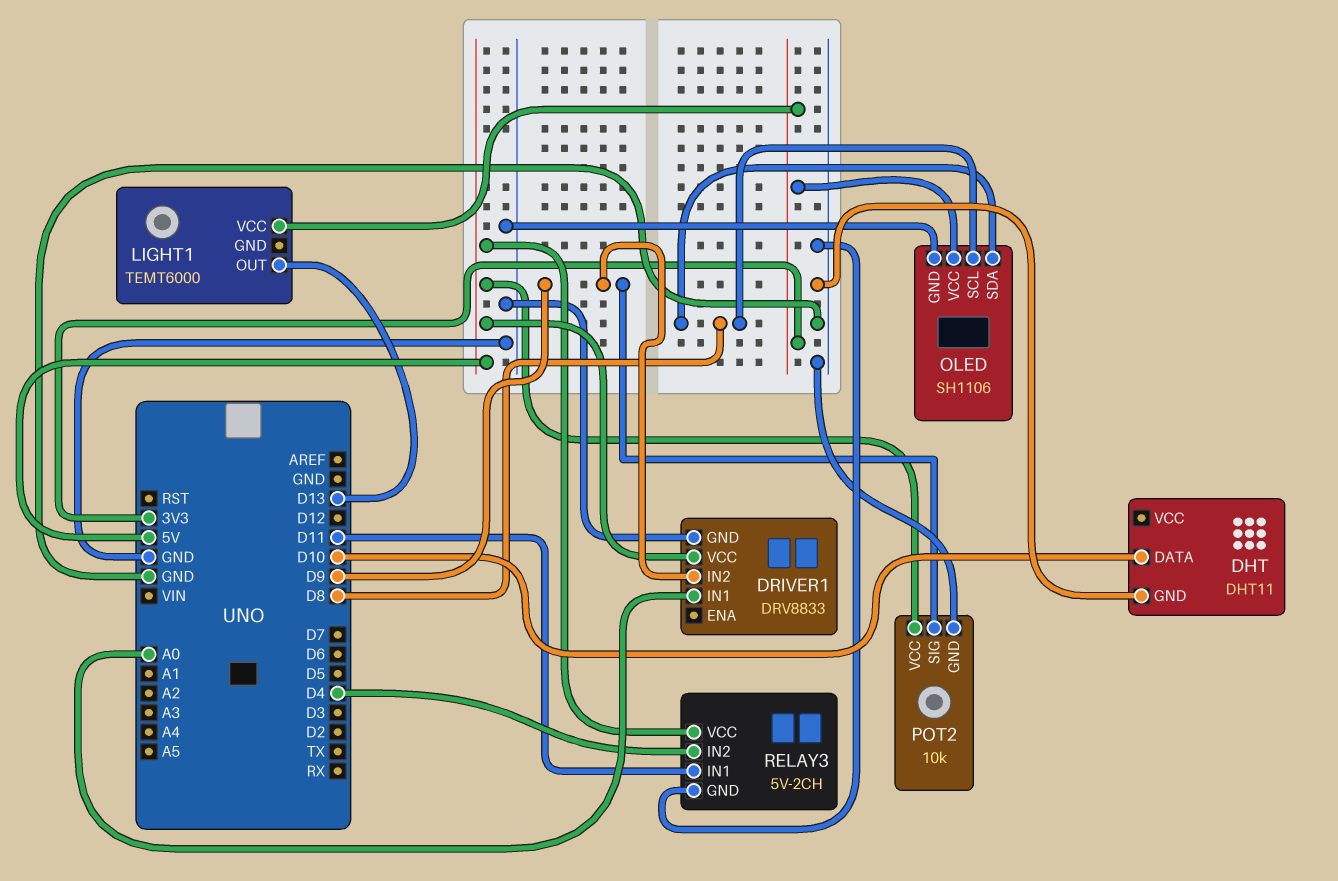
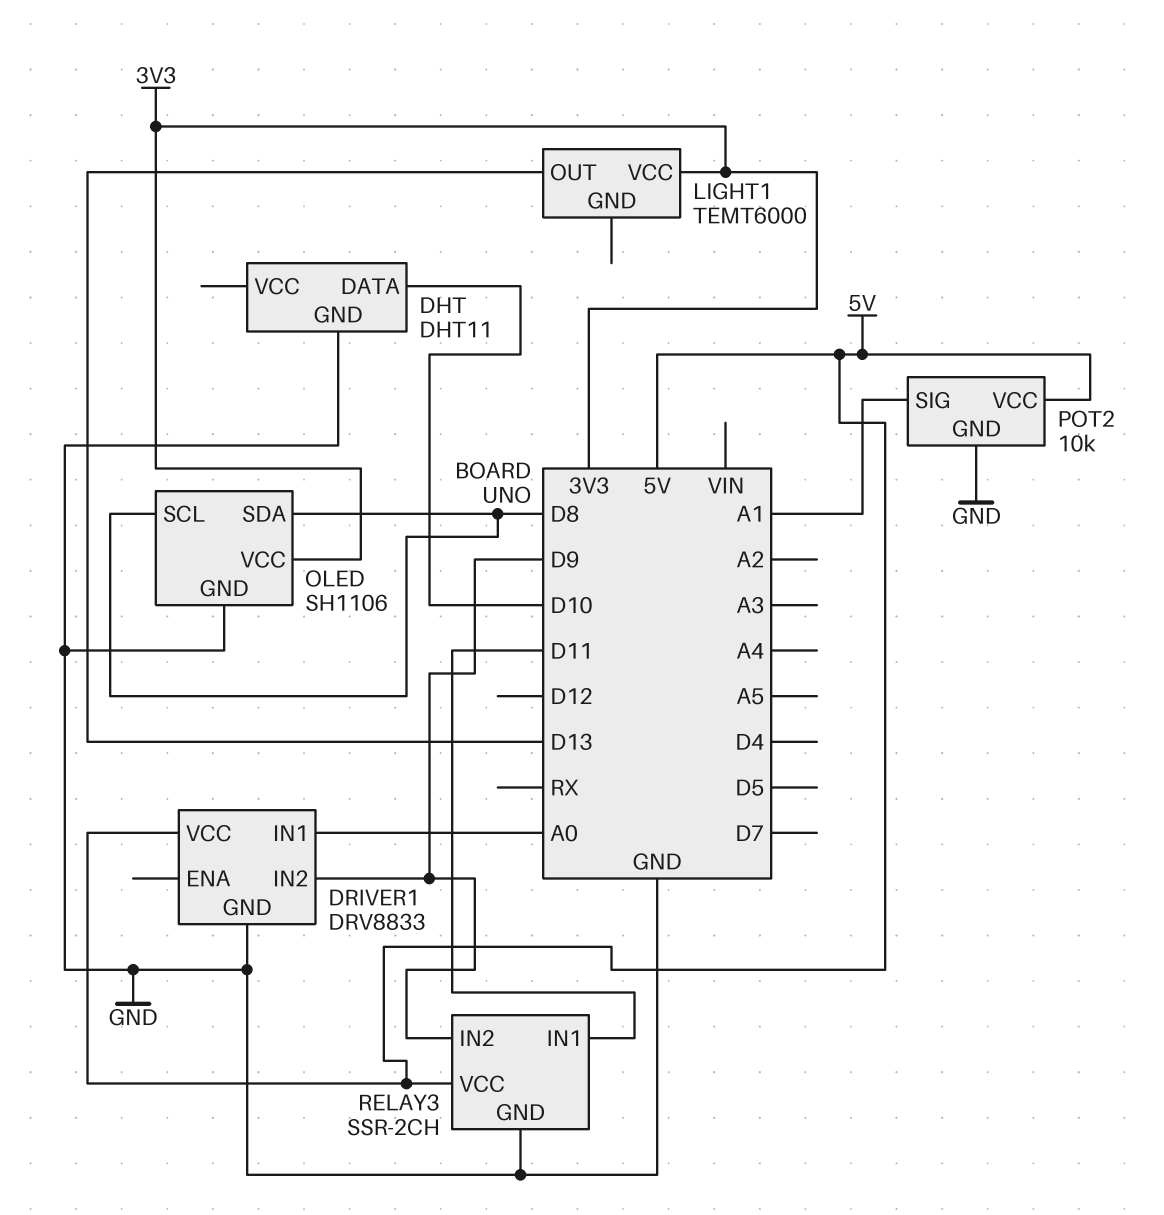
POT2 pin SIG: D9 -> A1
RELAY3: 5V-2CH -> SSR-2CH
RELAY3 pin IN2: D4 -> D9

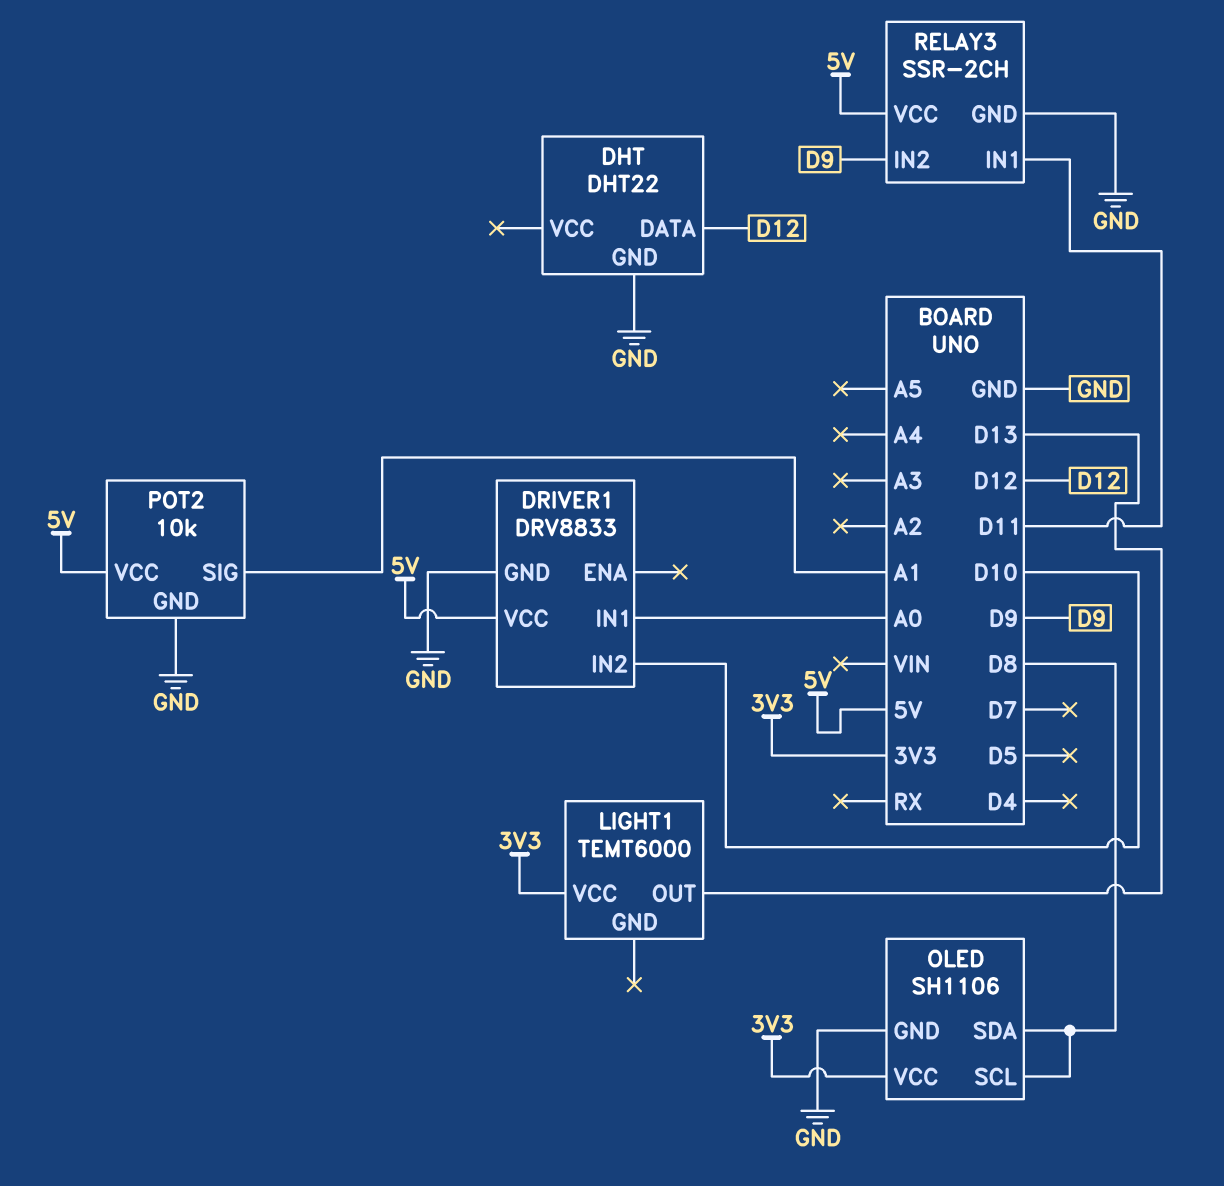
DHT: DHT11 -> DHT22
DHT pin DATA: D10 -> D12
DRIVER1 pin IN2: D9 -> D10

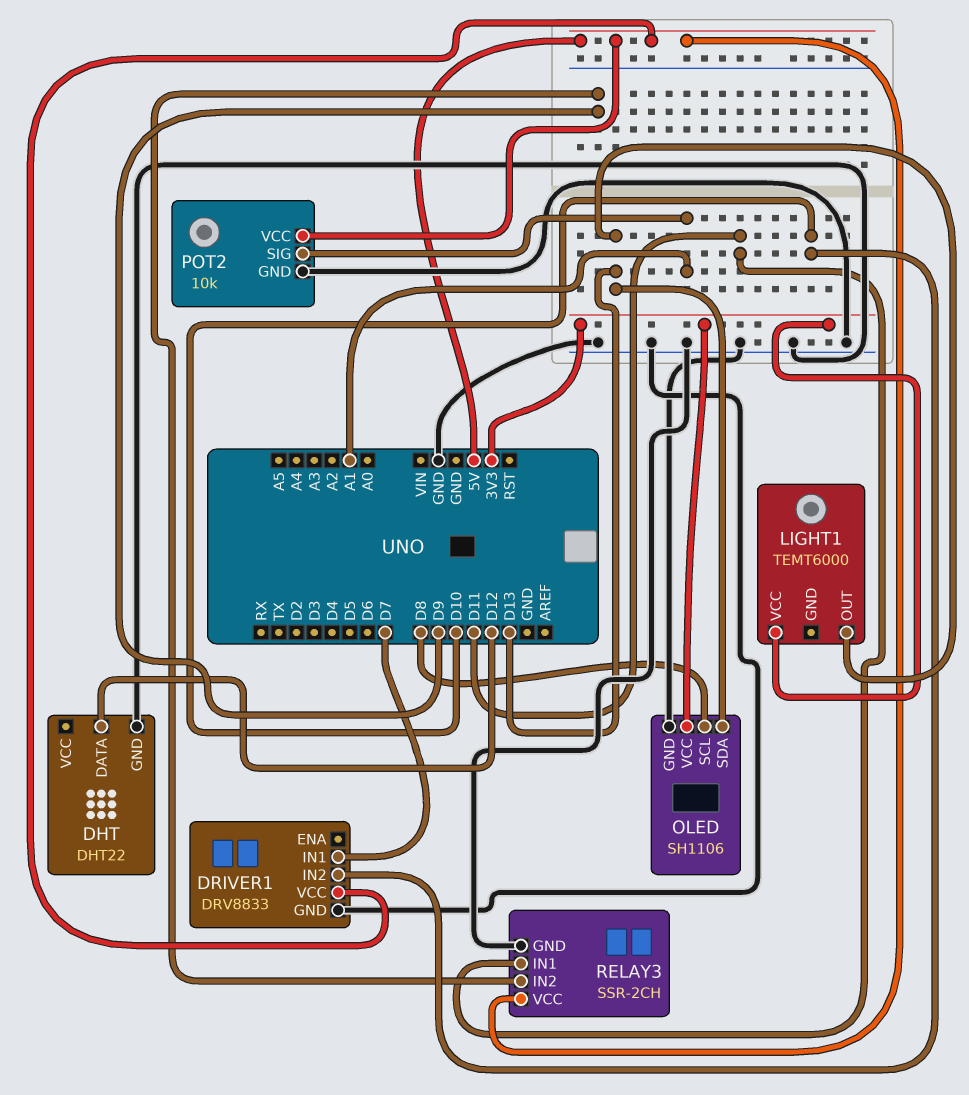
DRIVER1 pin IN1: A0 -> D7
OLED pin SDA: D8 -> D13

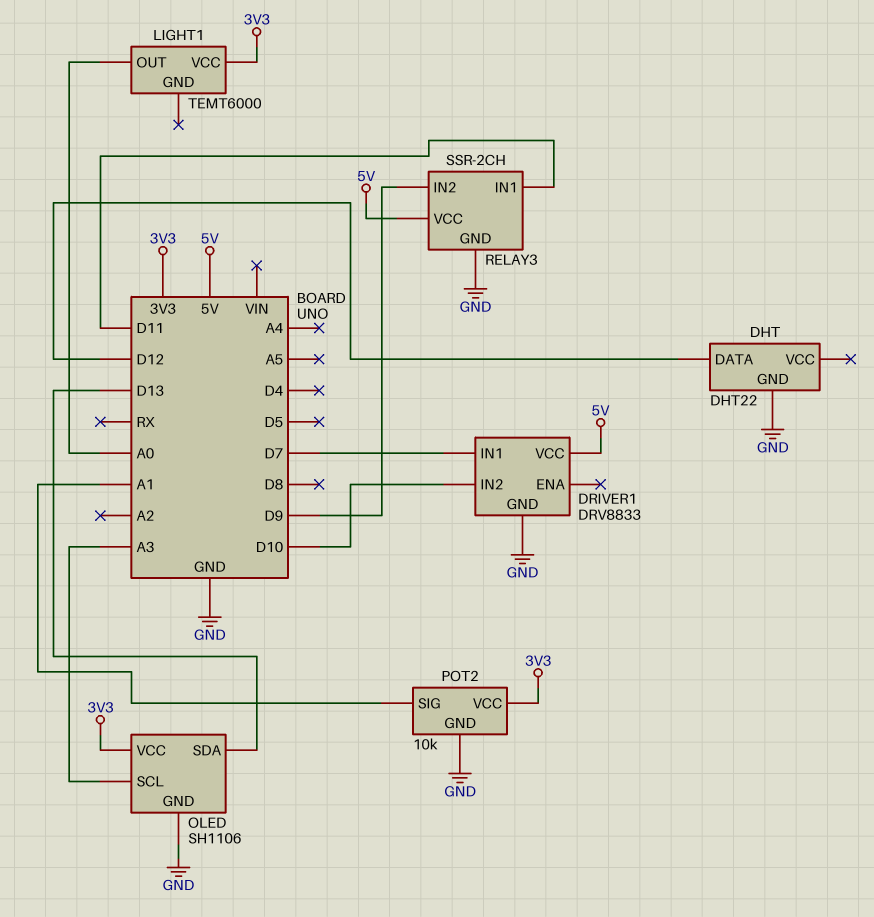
LIGHT1 pin OUT: D13 -> A0
OLED pin SCL: D8 -> A3
POT2 pin VCC: 5V -> 3V3

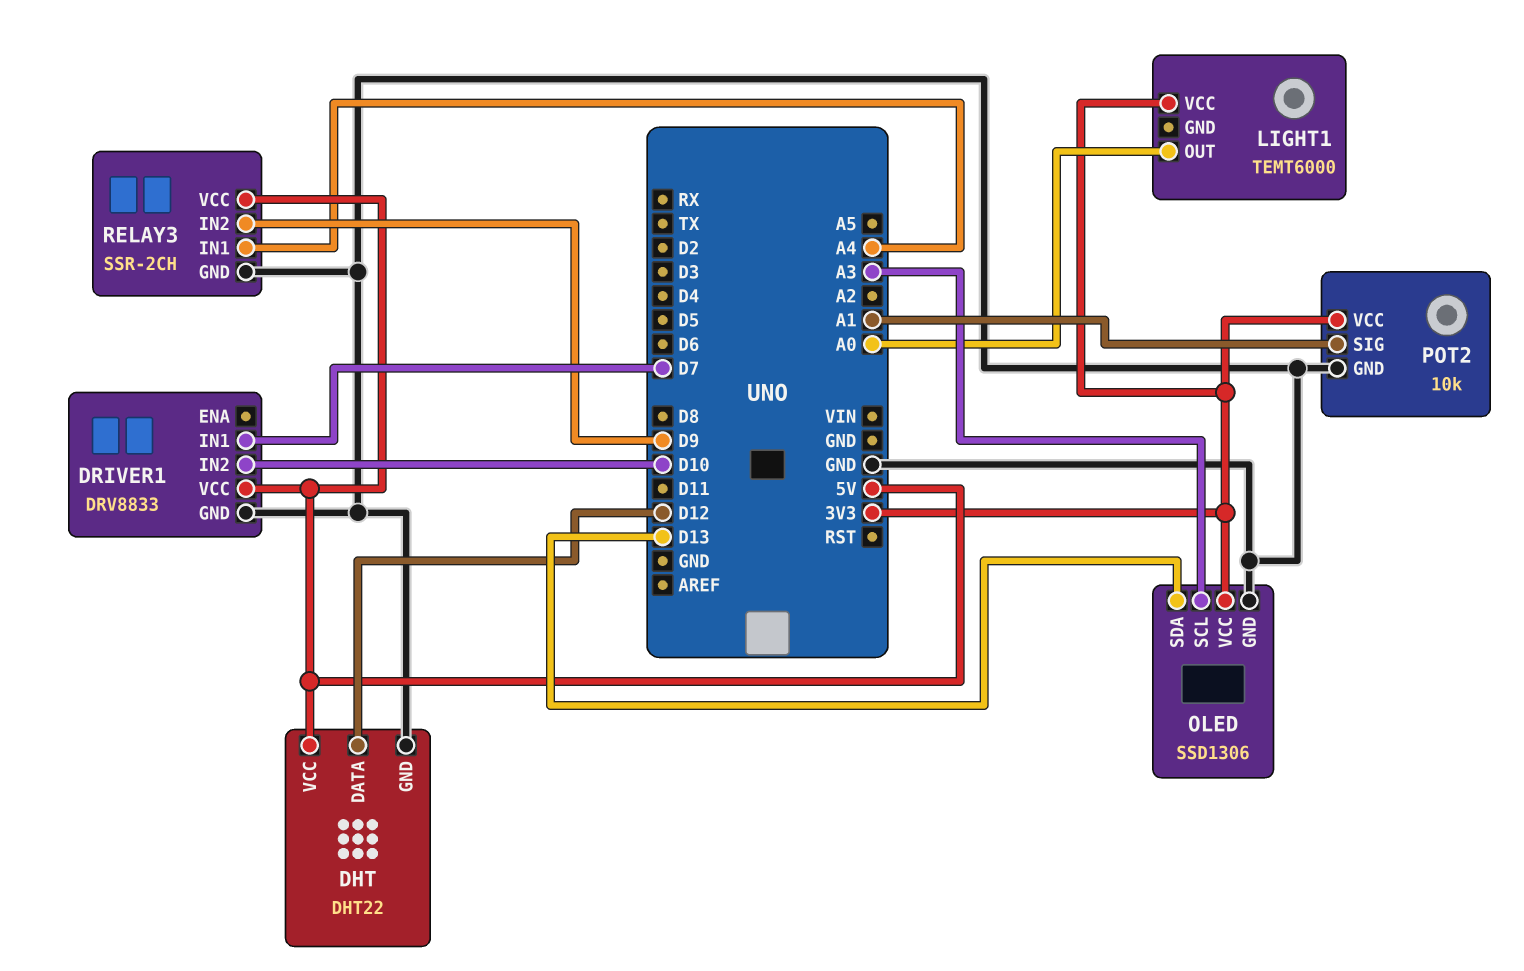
DHT pin VCC: none -> 5V
OLED: SH1106 -> SSD1306
RELAY3 pin IN1: D11 -> A4

